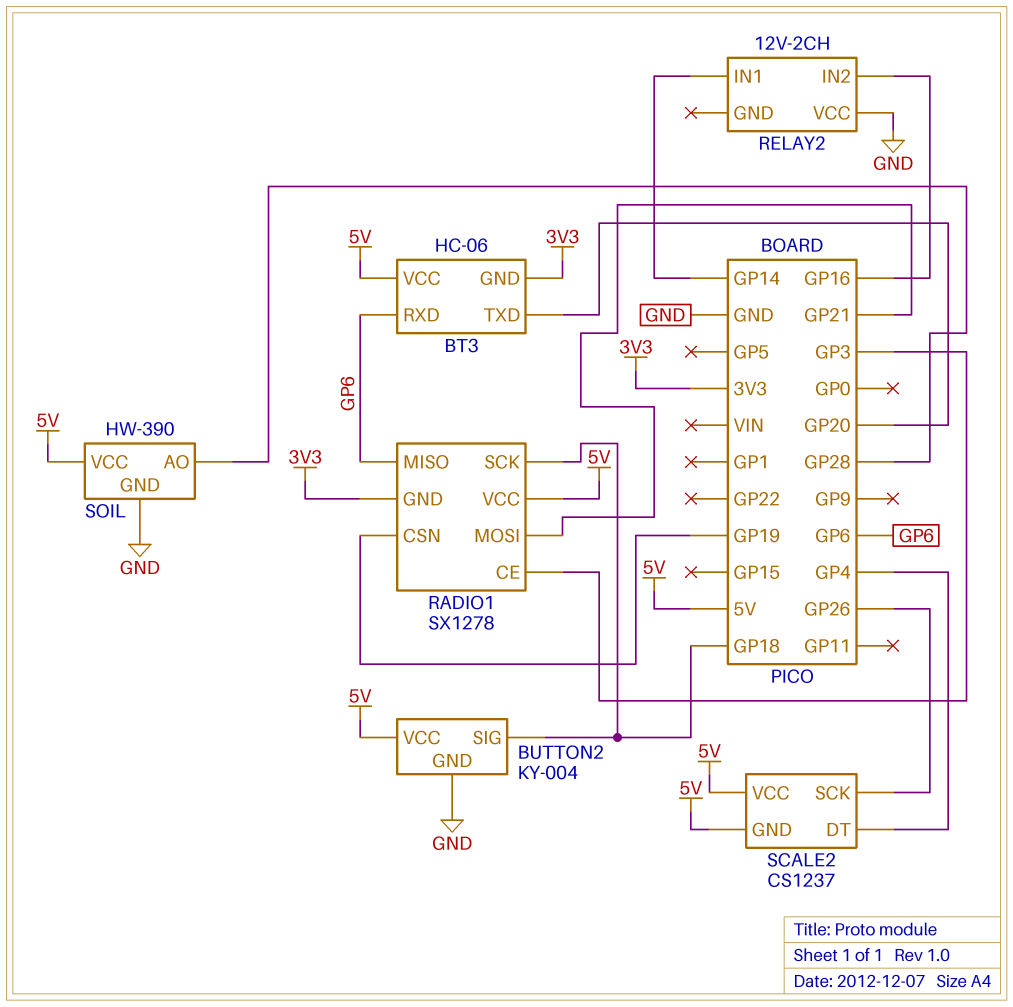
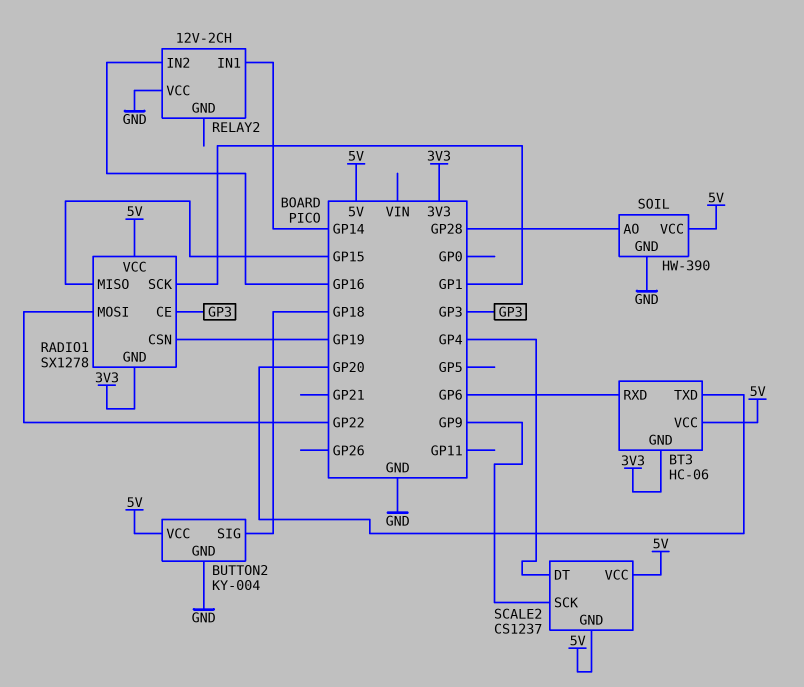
RADIO1 pin MISO: GP6 -> GP15
RADIO1 pin MOSI: GP21 -> GP22
RADIO1 pin SCK: GP18 -> GP1
SCALE2 pin SCK: GP26 -> GP9

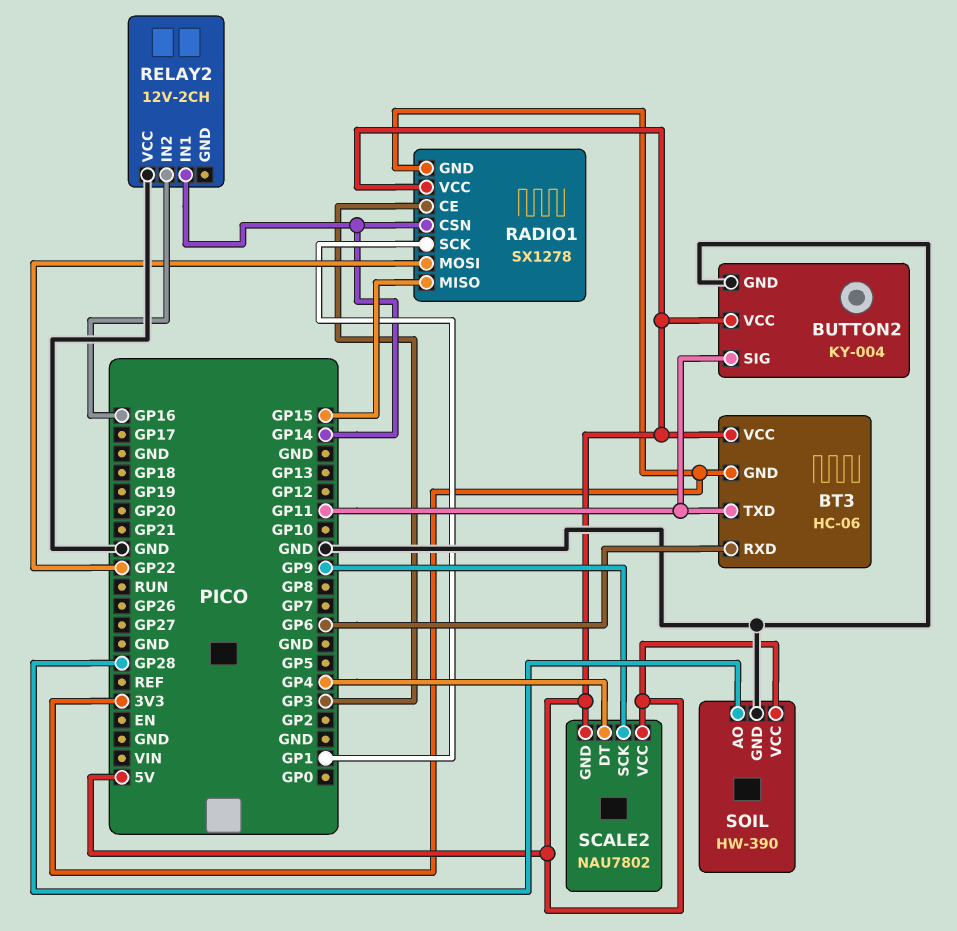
BT3 pin TXD: GP20 -> GP11
BUTTON2 pin SIG: GP18 -> GP11
RADIO1 pin CSN: GP19 -> GP14
SCALE2: CS1237 -> NAU7802

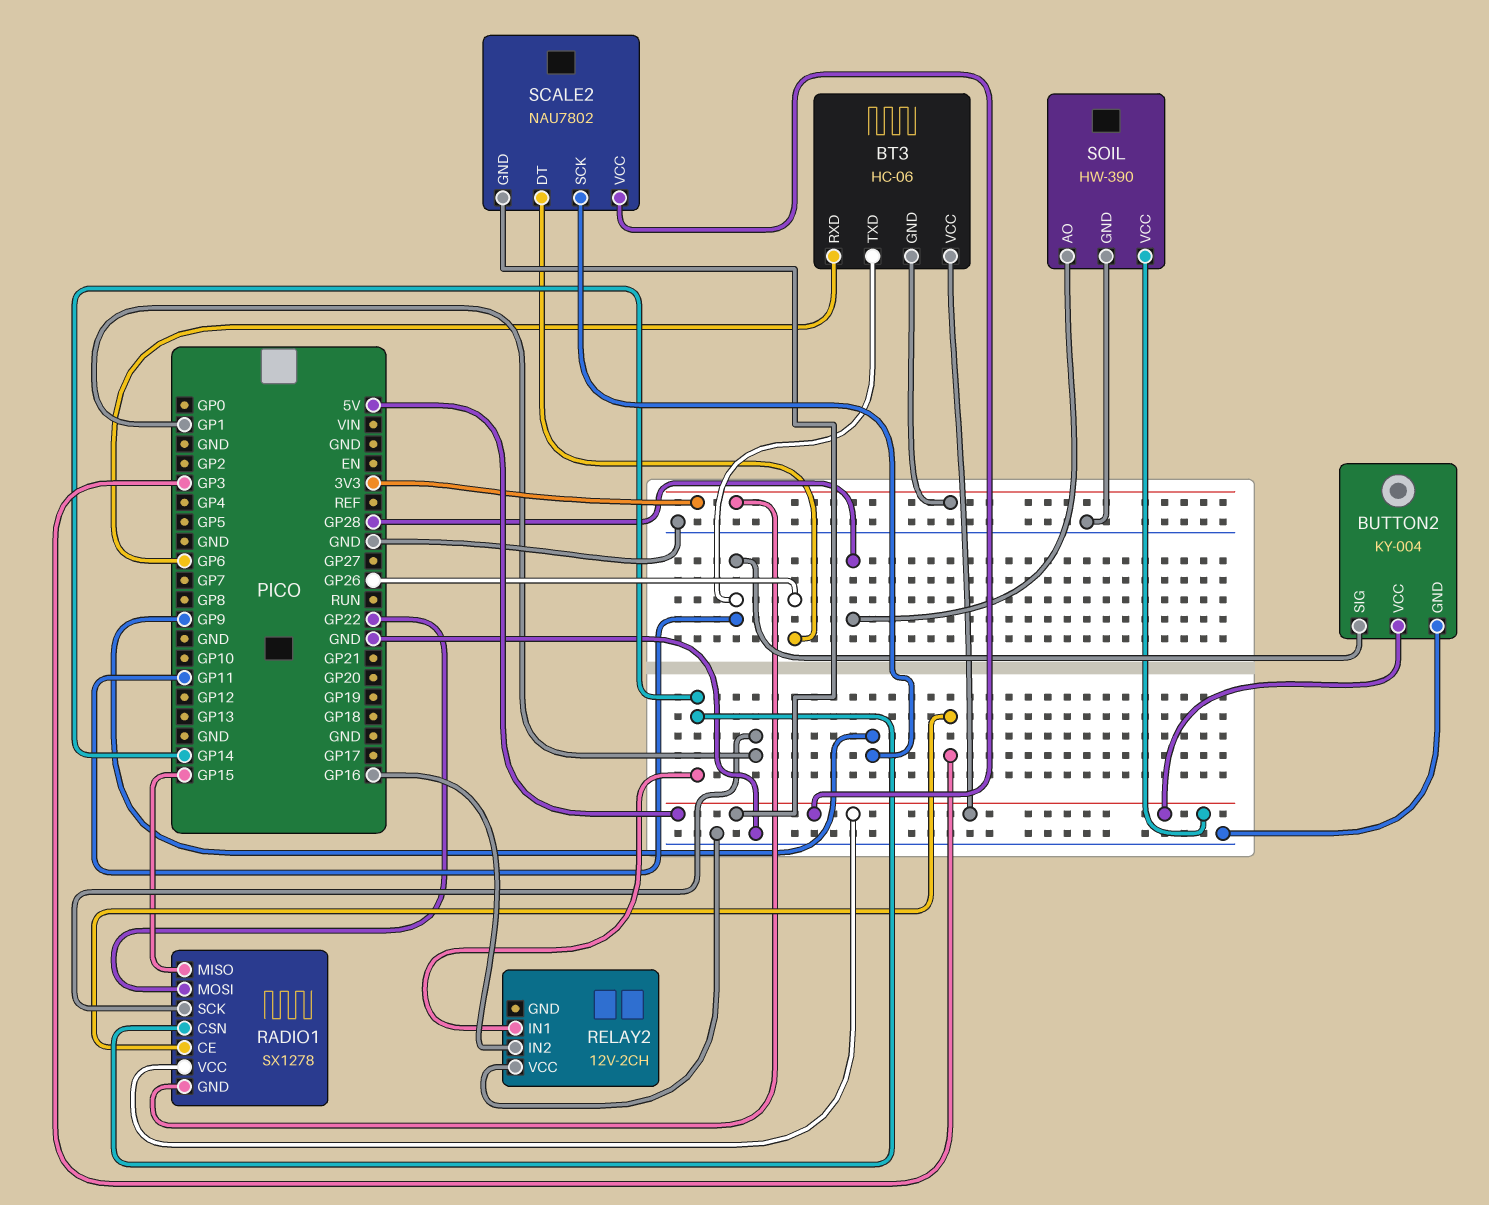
SCALE2 pin DT: GP4 -> GP26

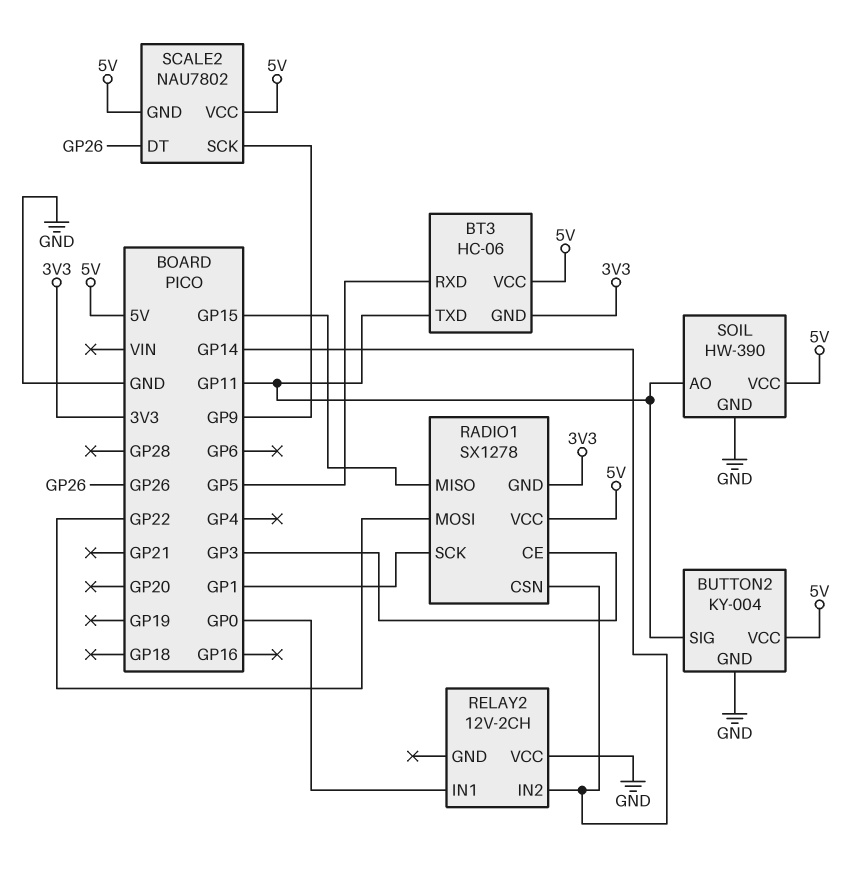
BT3 pin RXD: GP6 -> GP5
RELAY2 pin IN1: GP14 -> GP0
RELAY2 pin IN2: GP16 -> GP14
SOIL pin AO: GP28 -> GP11

